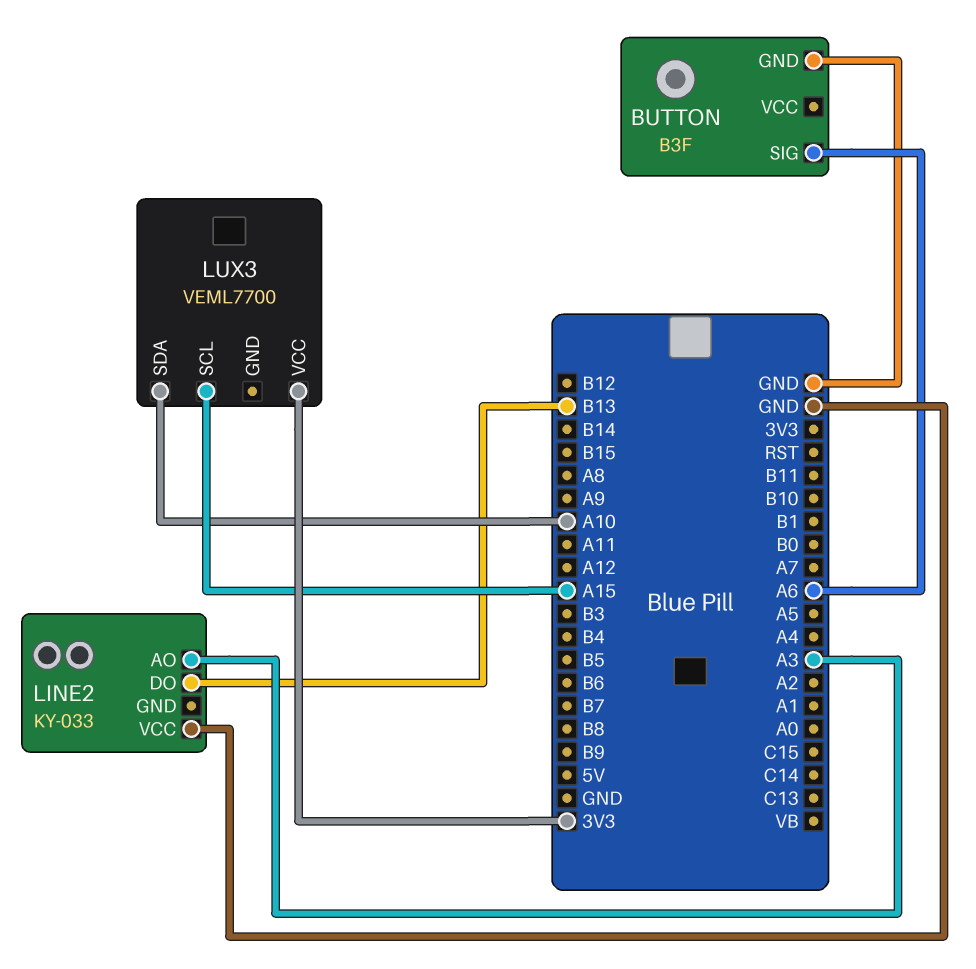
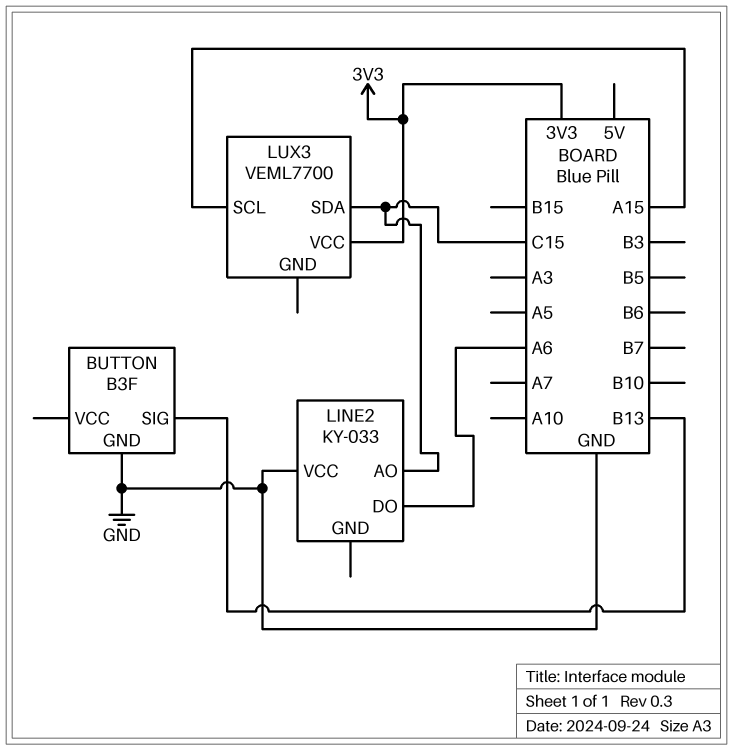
BUTTON pin SIG: A6 -> B13
LINE2 pin AO: A3 -> C15
LINE2 pin DO: B13 -> A6
LUX3 pin SDA: A10 -> C15

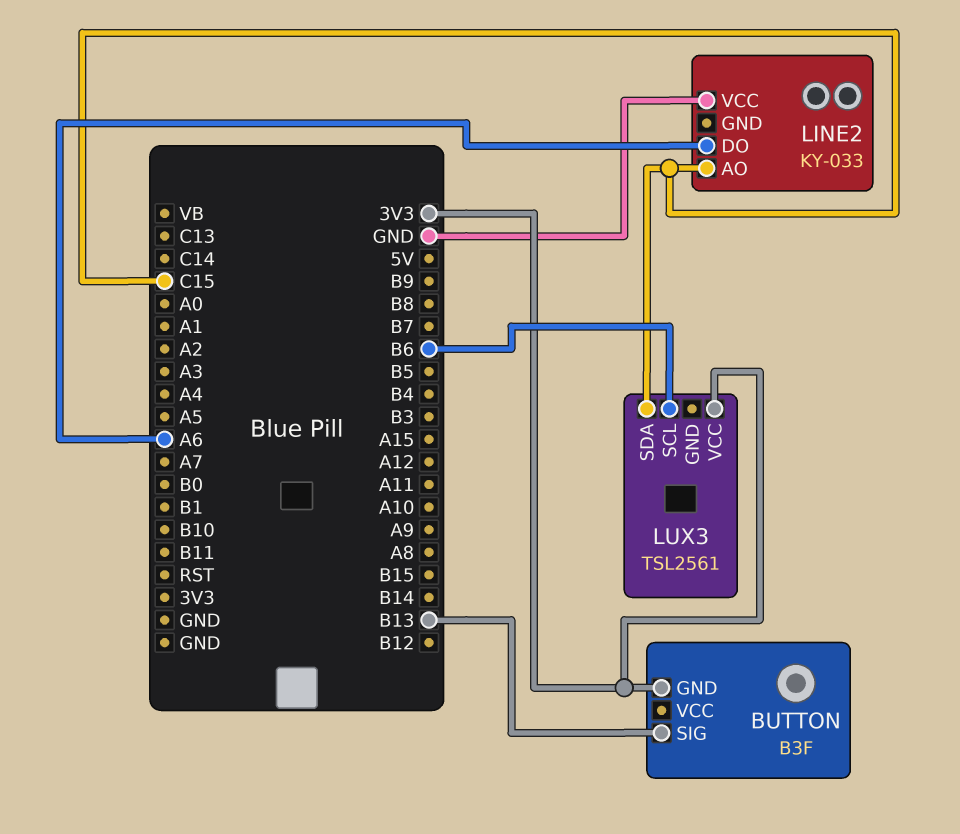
BUTTON pin GND: GND -> 3V3
LUX3: VEML7700 -> TSL2561
LUX3 pin SCL: A15 -> B6

